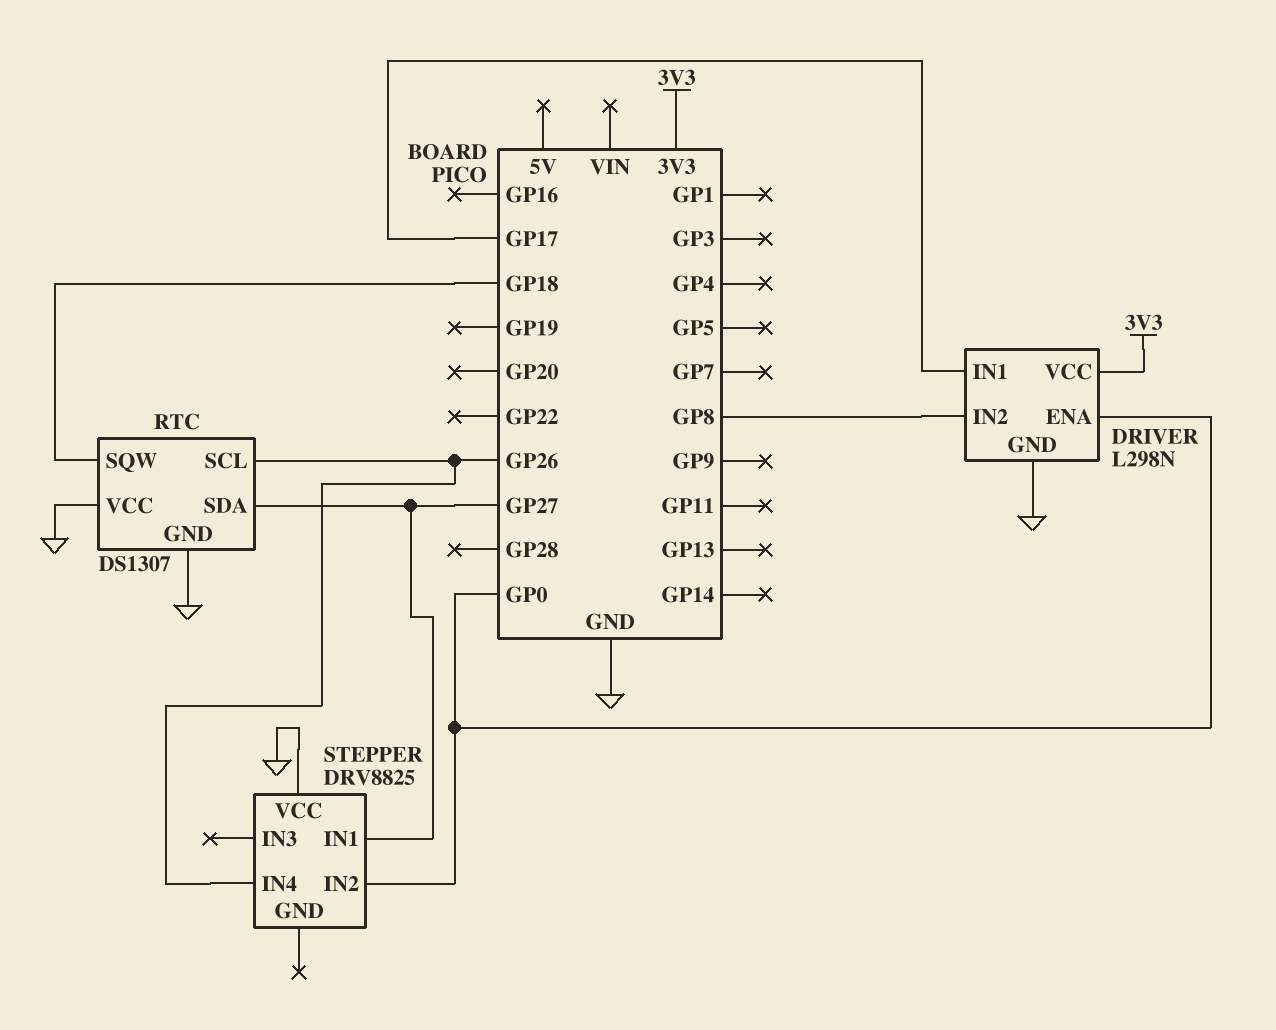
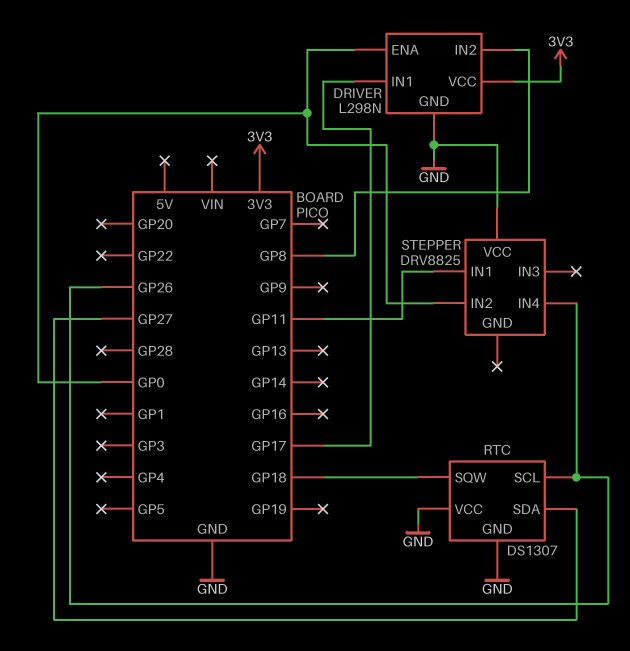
STEPPER pin IN1: GP27 -> GP11

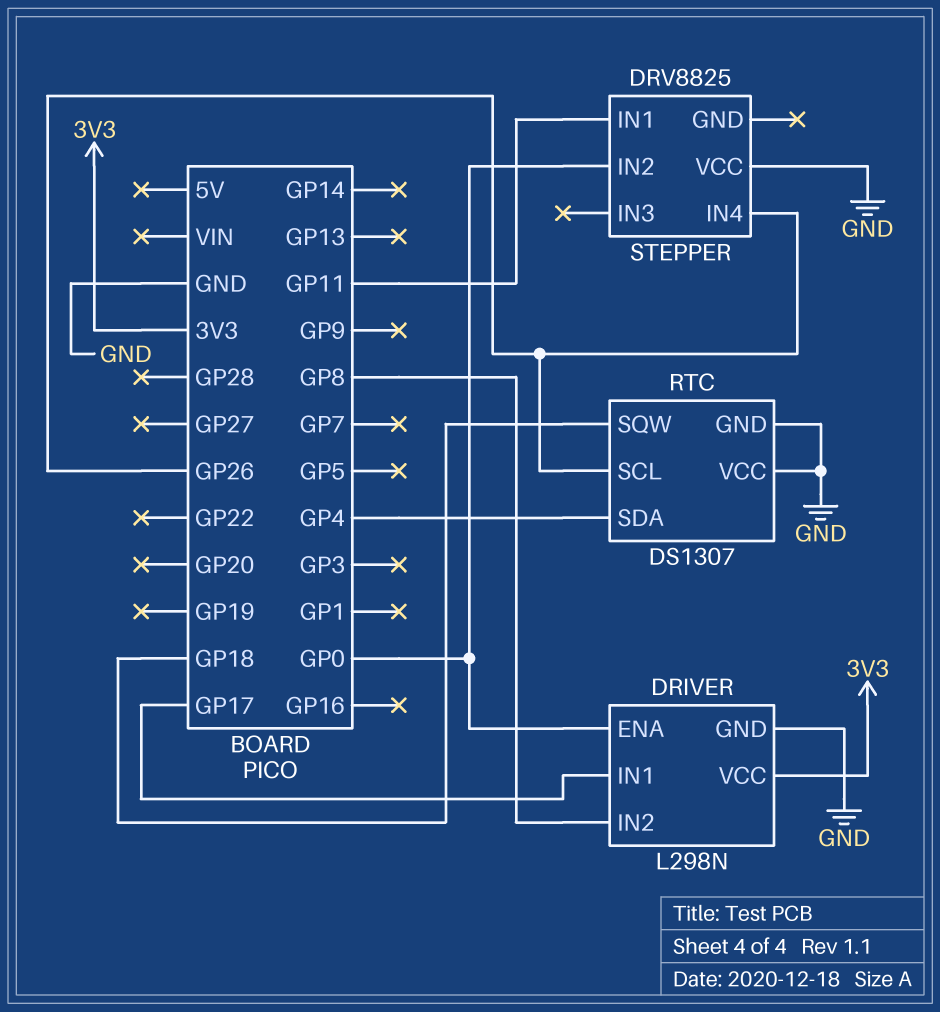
RTC pin SDA: GP27 -> GP4

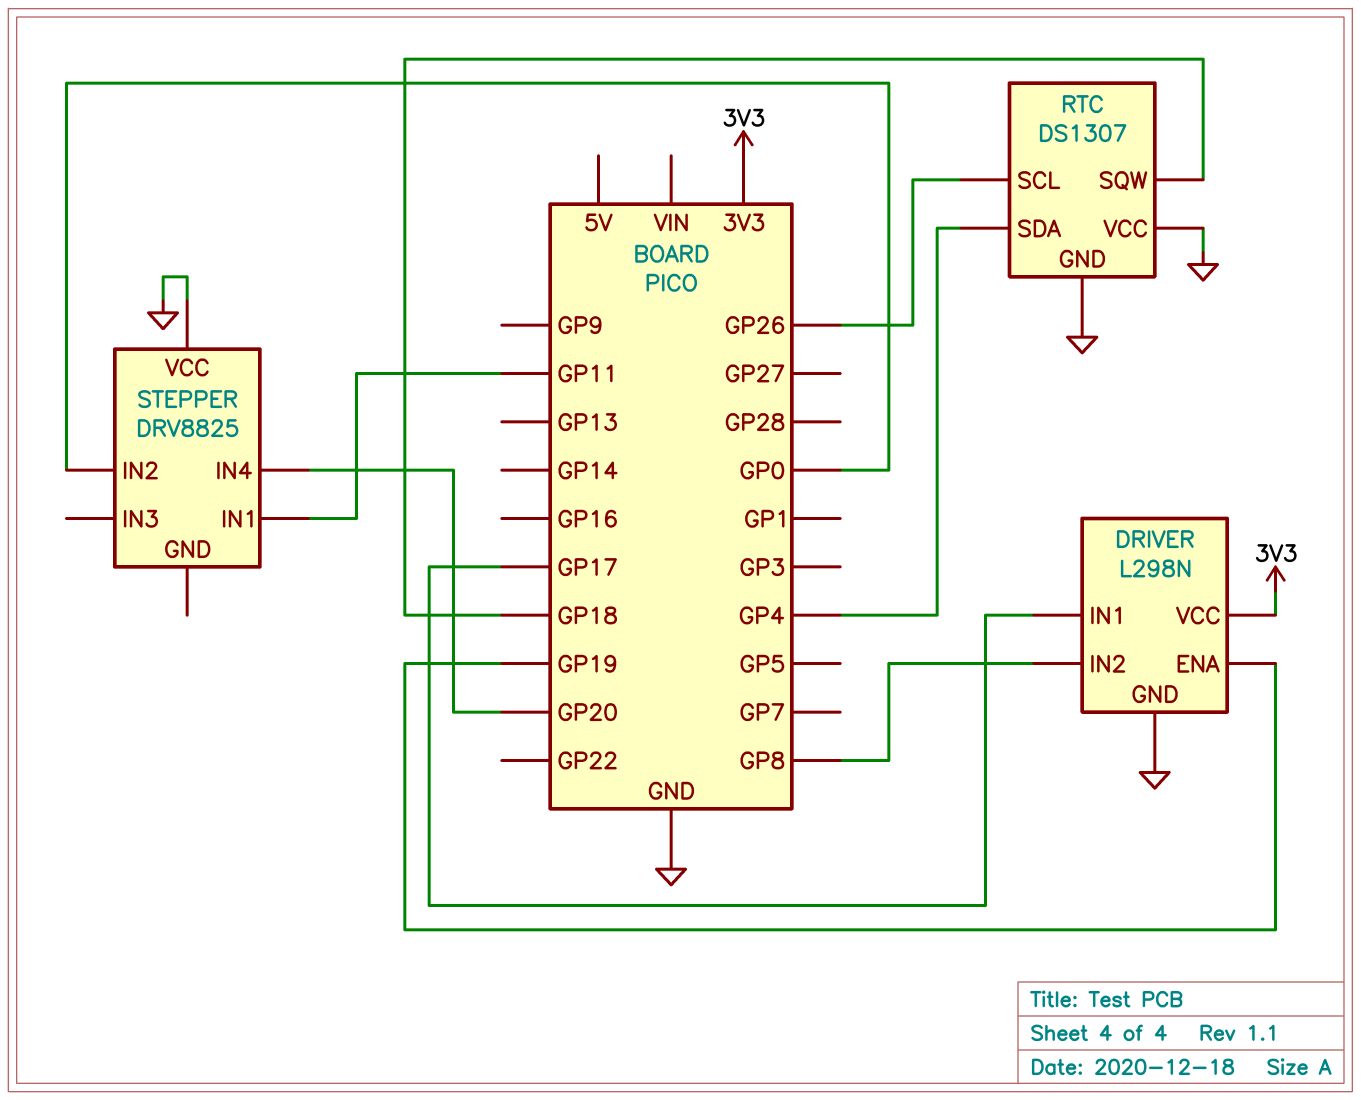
DRIVER pin ENA: GP0 -> GP19
STEPPER pin IN4: GP26 -> GP20

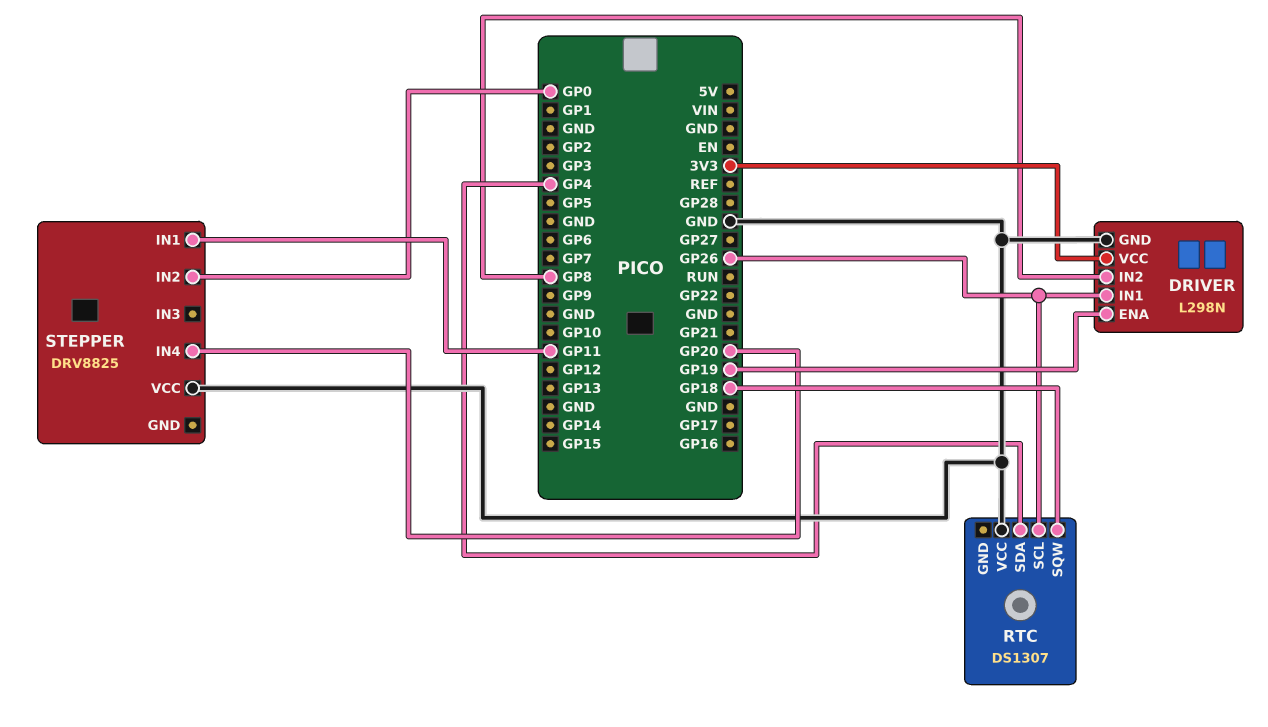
DRIVER pin IN1: GP17 -> GP26
RTC pin GND: GND -> none

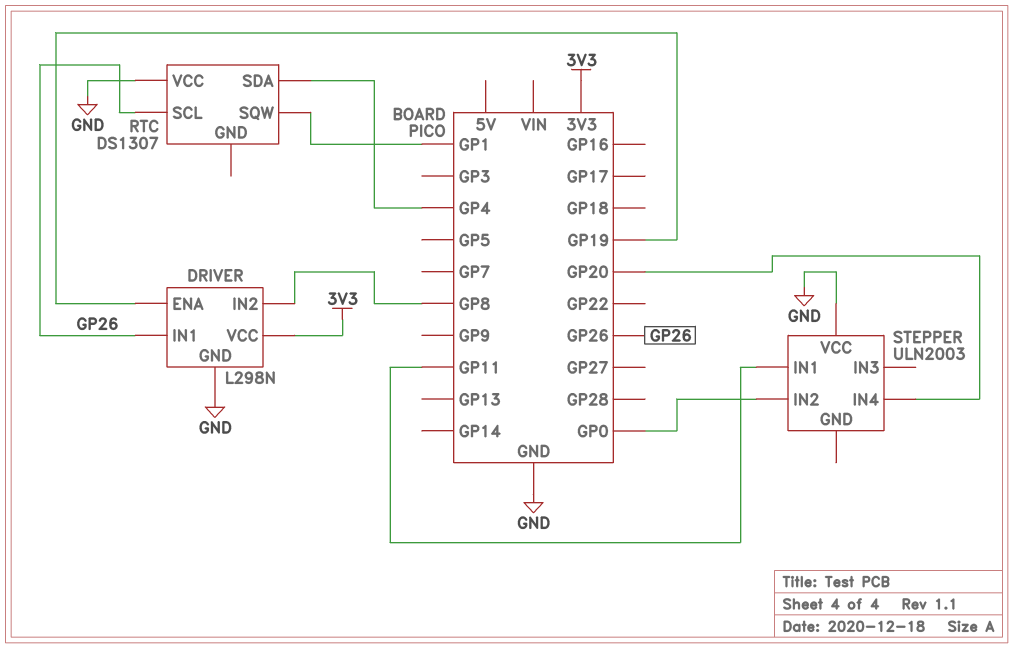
RTC pin SQW: GP18 -> GP1
STEPPER: DRV8825 -> ULN2003

